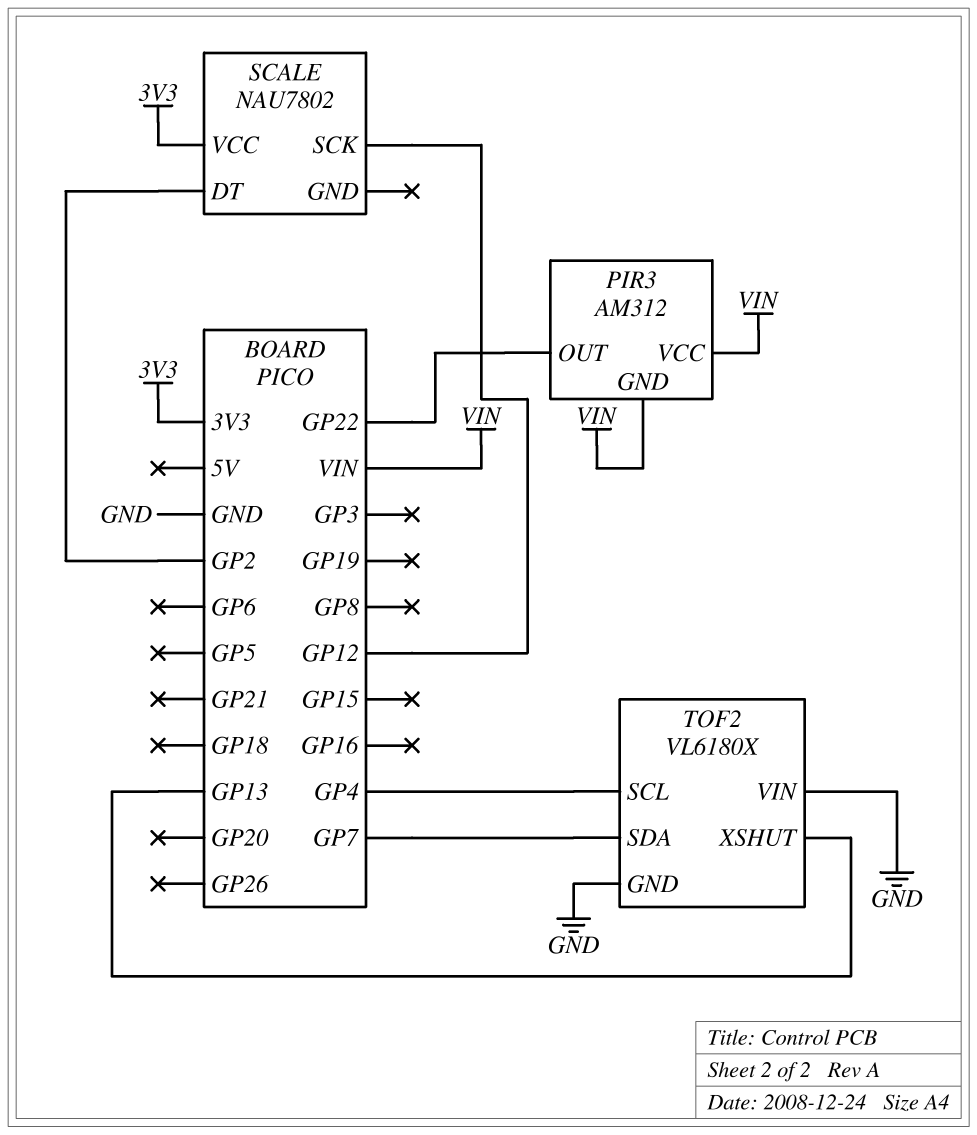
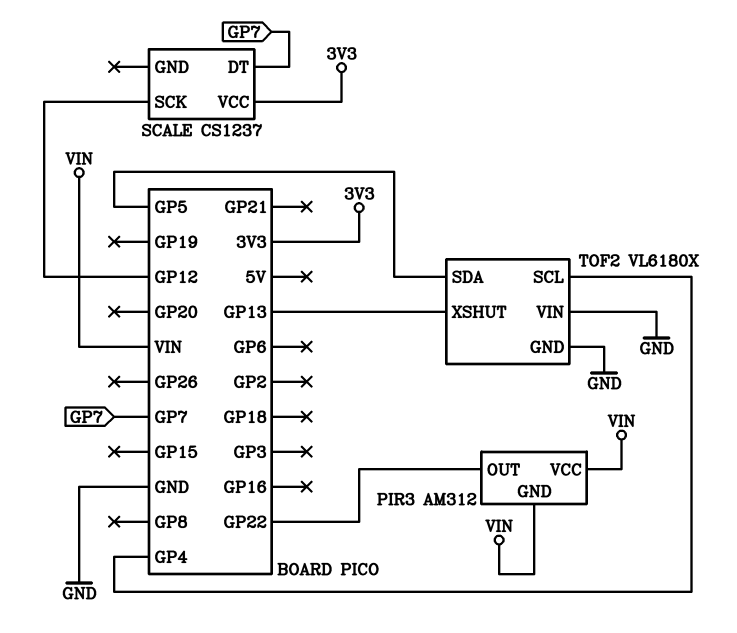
SCALE: NAU7802 -> CS1237
SCALE pin DT: GP2 -> GP7
TOF2 pin SDA: GP7 -> GP5

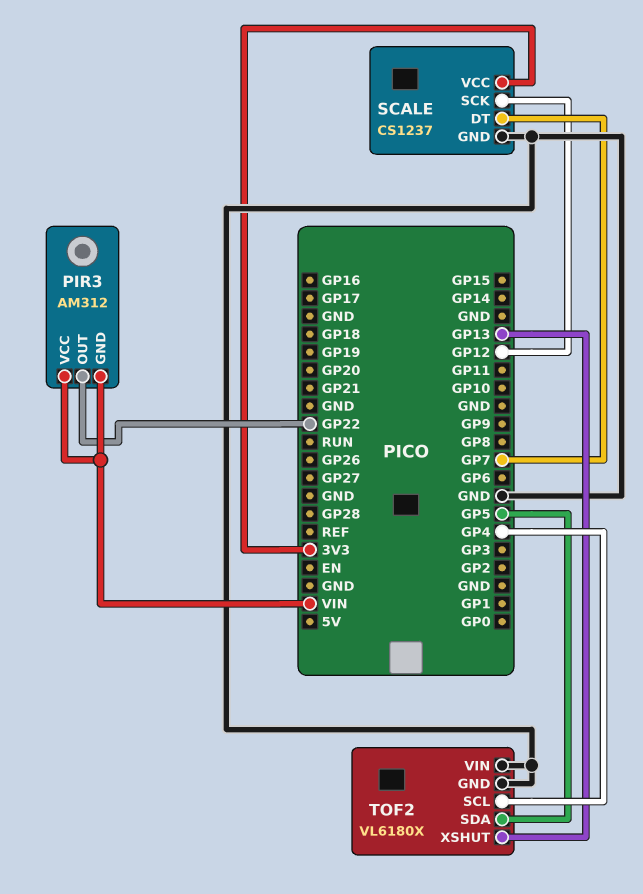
SCALE pin GND: none -> GND

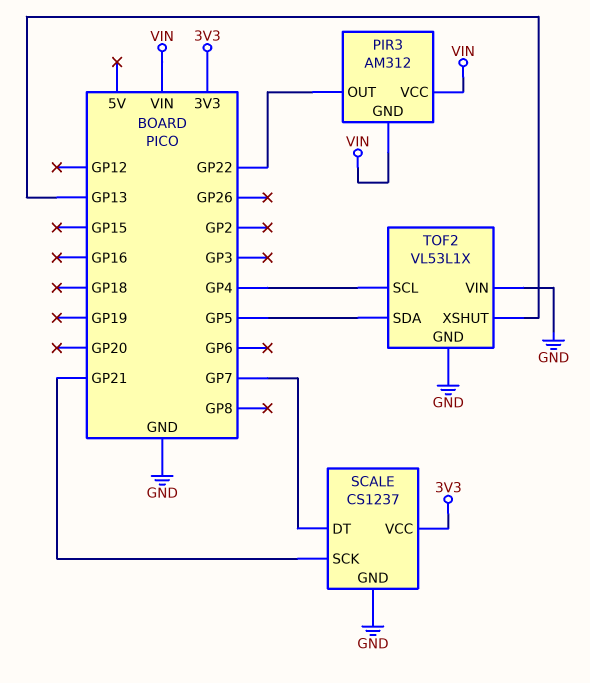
SCALE pin SCK: GP12 -> GP21
TOF2: VL6180X -> VL53L1X

